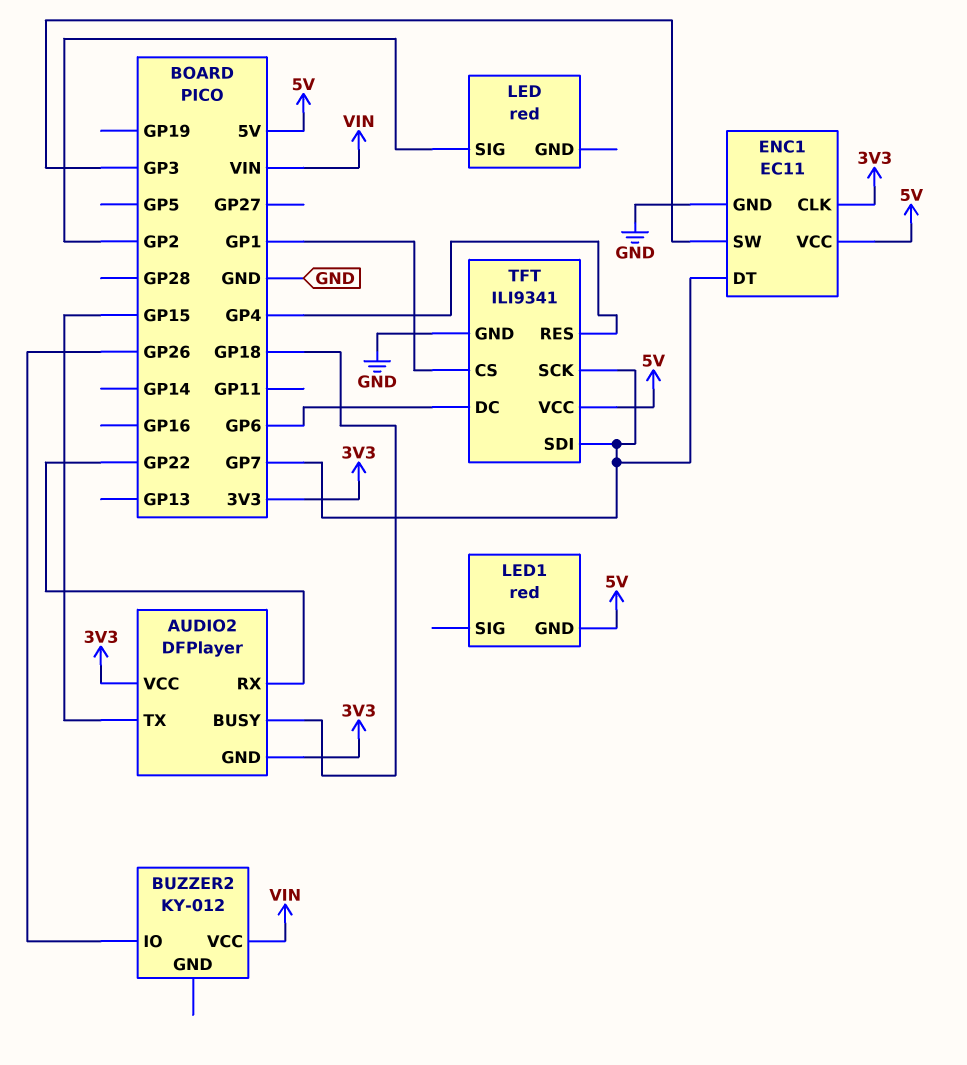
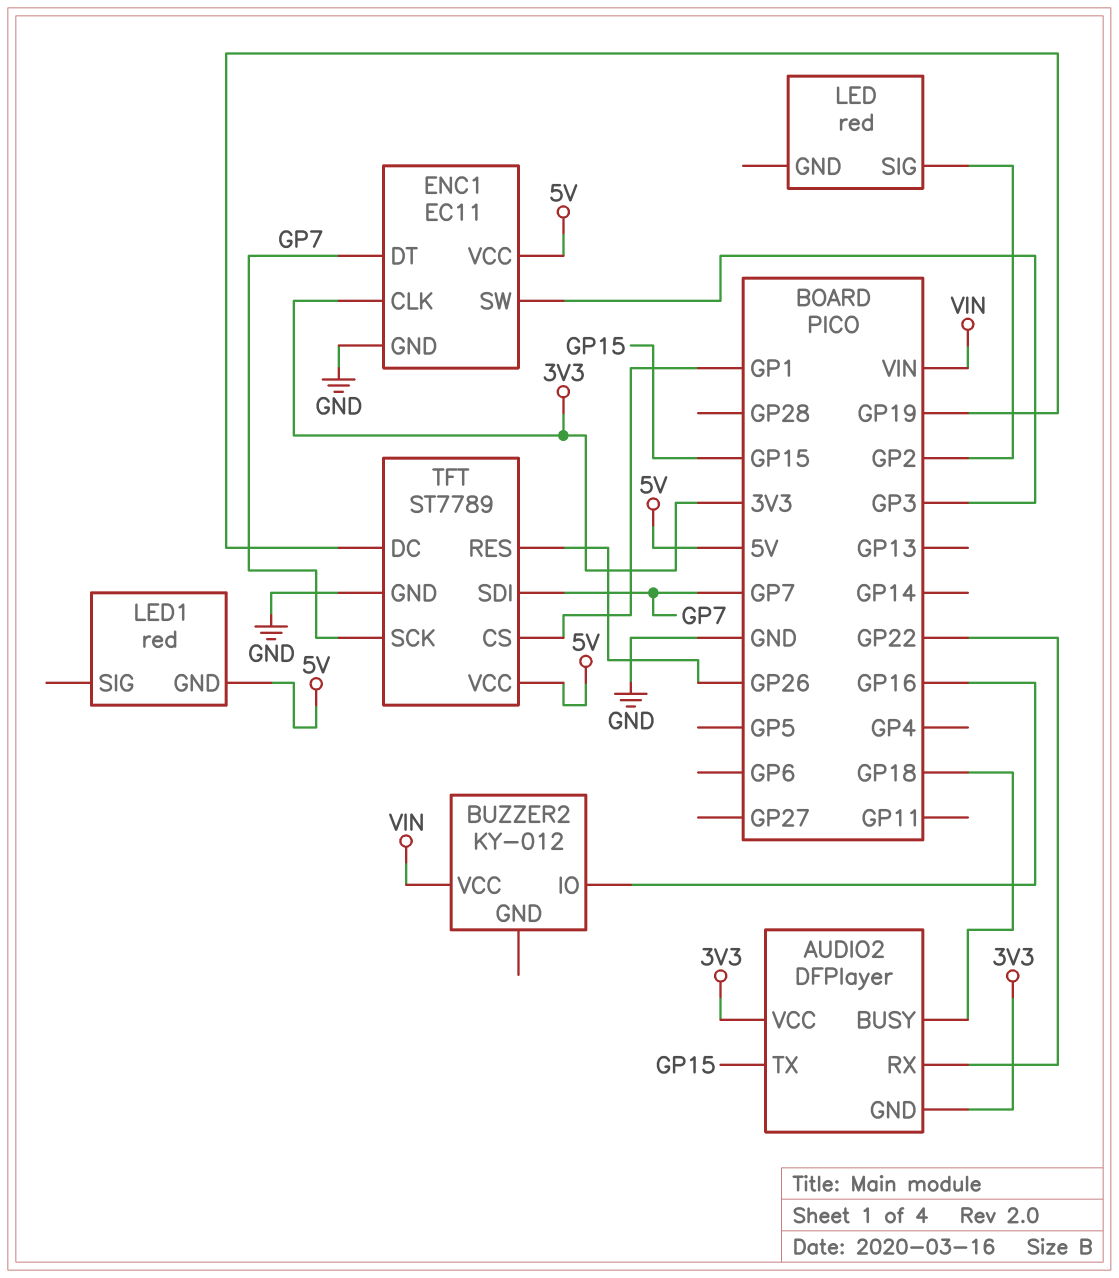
BUZZER2 pin IO: GP26 -> GP16
TFT: ILI9341 -> ST7789
TFT pin DC: GP6 -> GP19
TFT pin RES: GP4 -> GP26

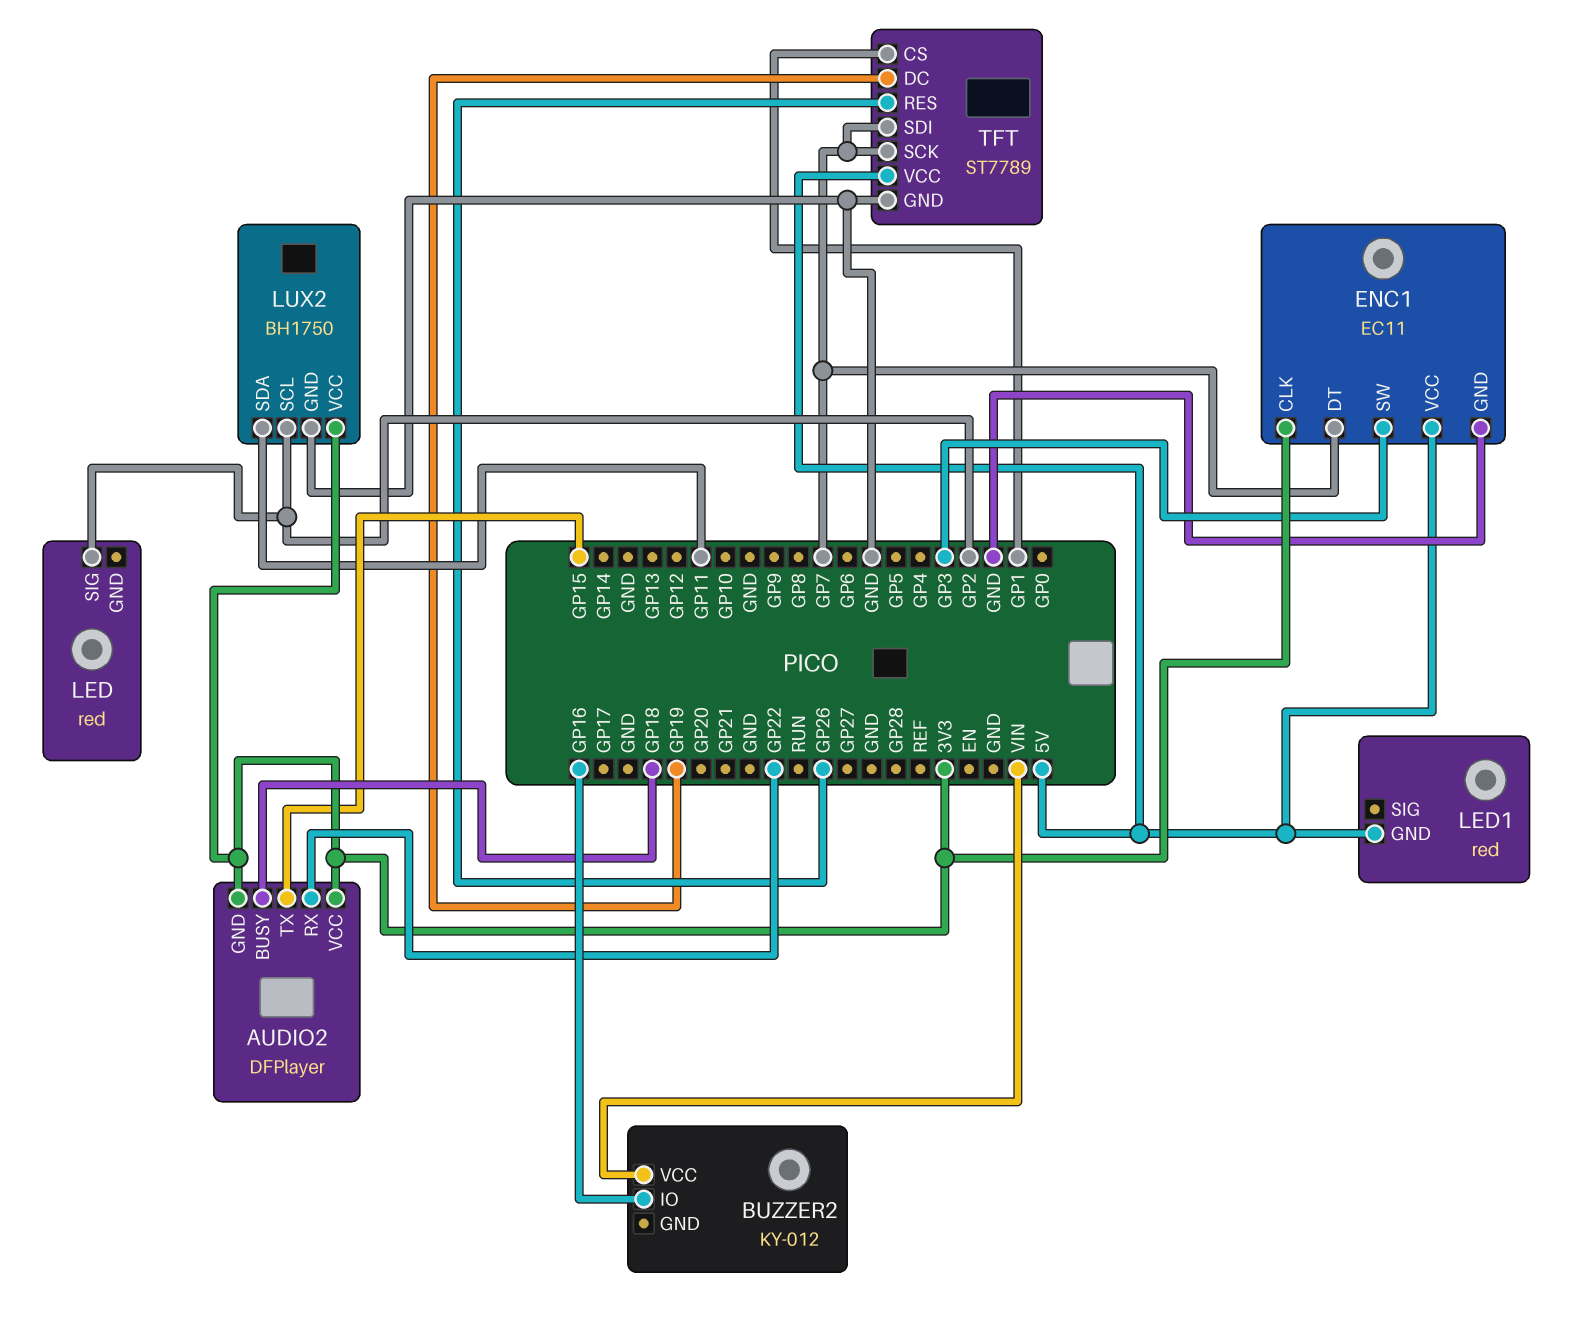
LUX2: none -> BH1750
LUX2 pin GND: none -> GND
LUX2 pin SCL: none -> GP2
LUX2 pin SDA: none -> GP11
LUX2 pin VCC: none -> 3V3

